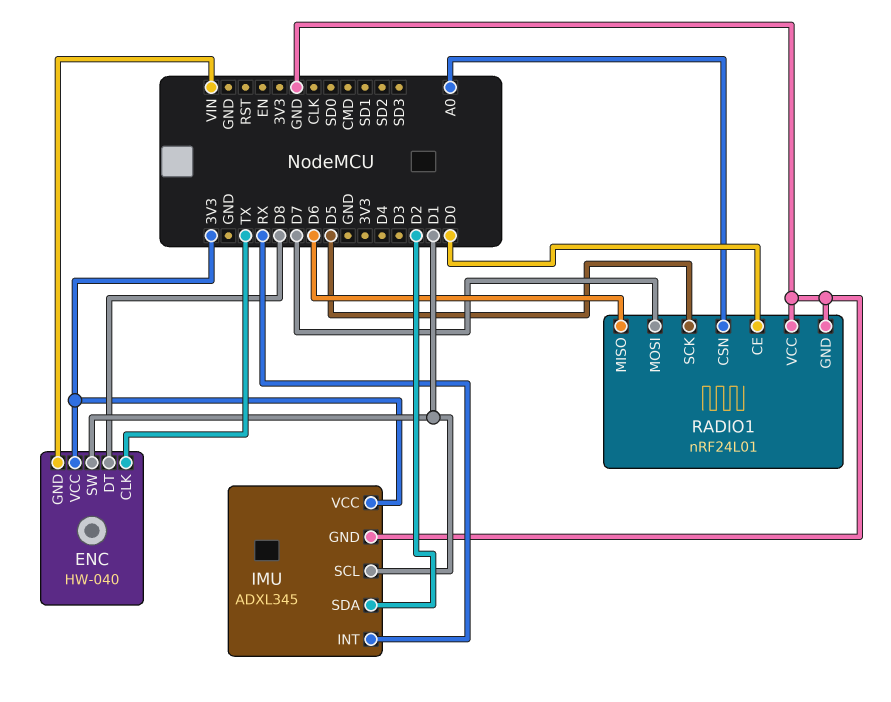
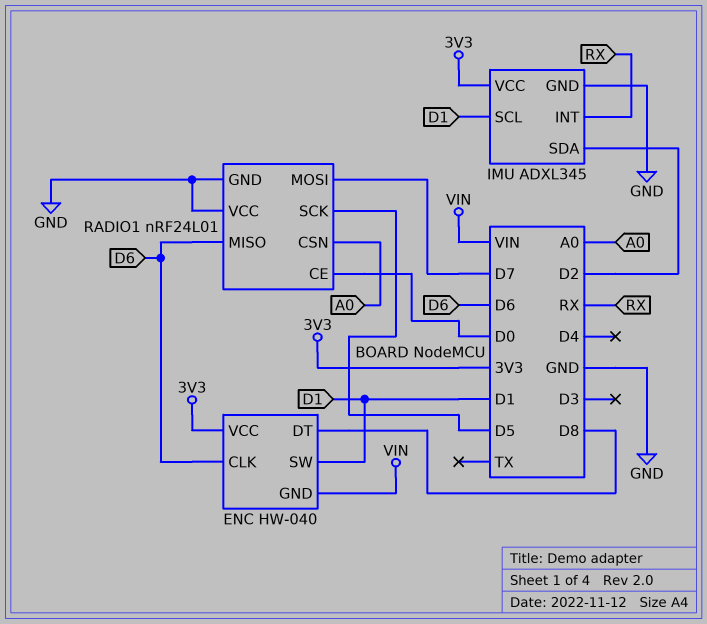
ENC pin CLK: TX -> D6

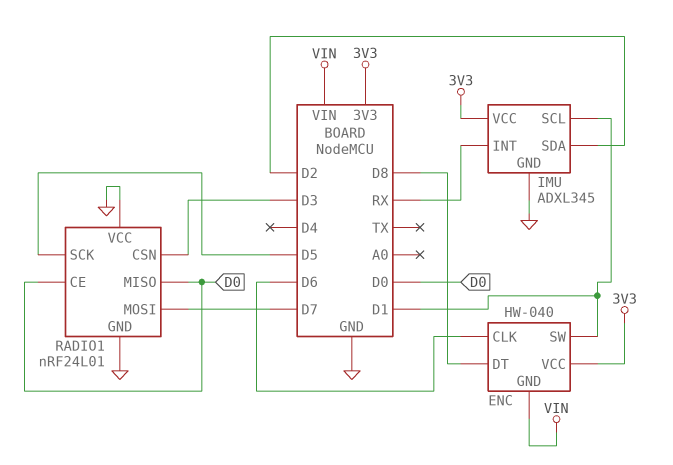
RADIO1 pin CSN: A0 -> D3
RADIO1 pin MISO: D6 -> D0

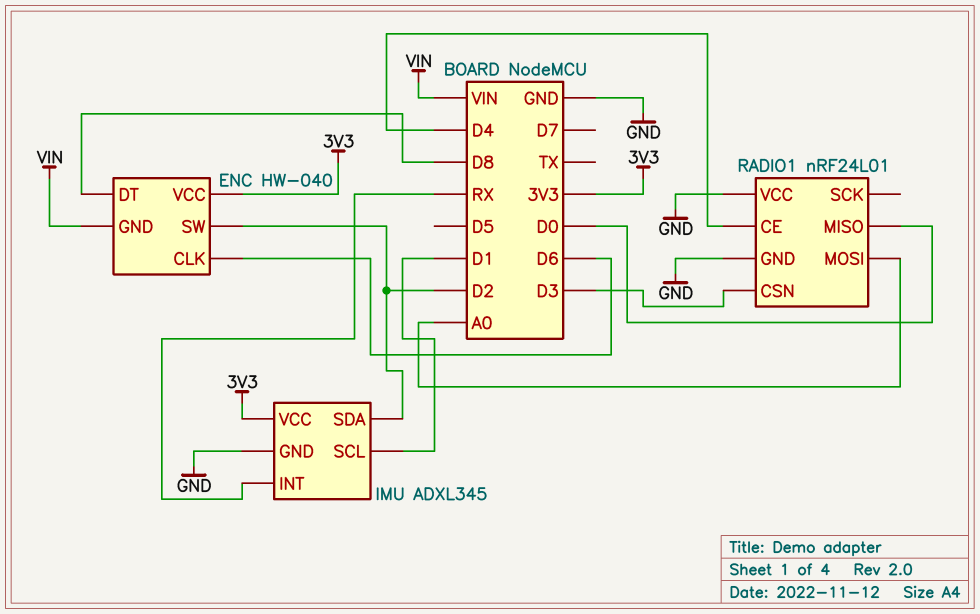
ENC pin SW: D1 -> D2
RADIO1 pin CE: D0 -> D4
RADIO1 pin MOSI: D7 -> A0
RADIO1 pin SCK: D5 -> none

